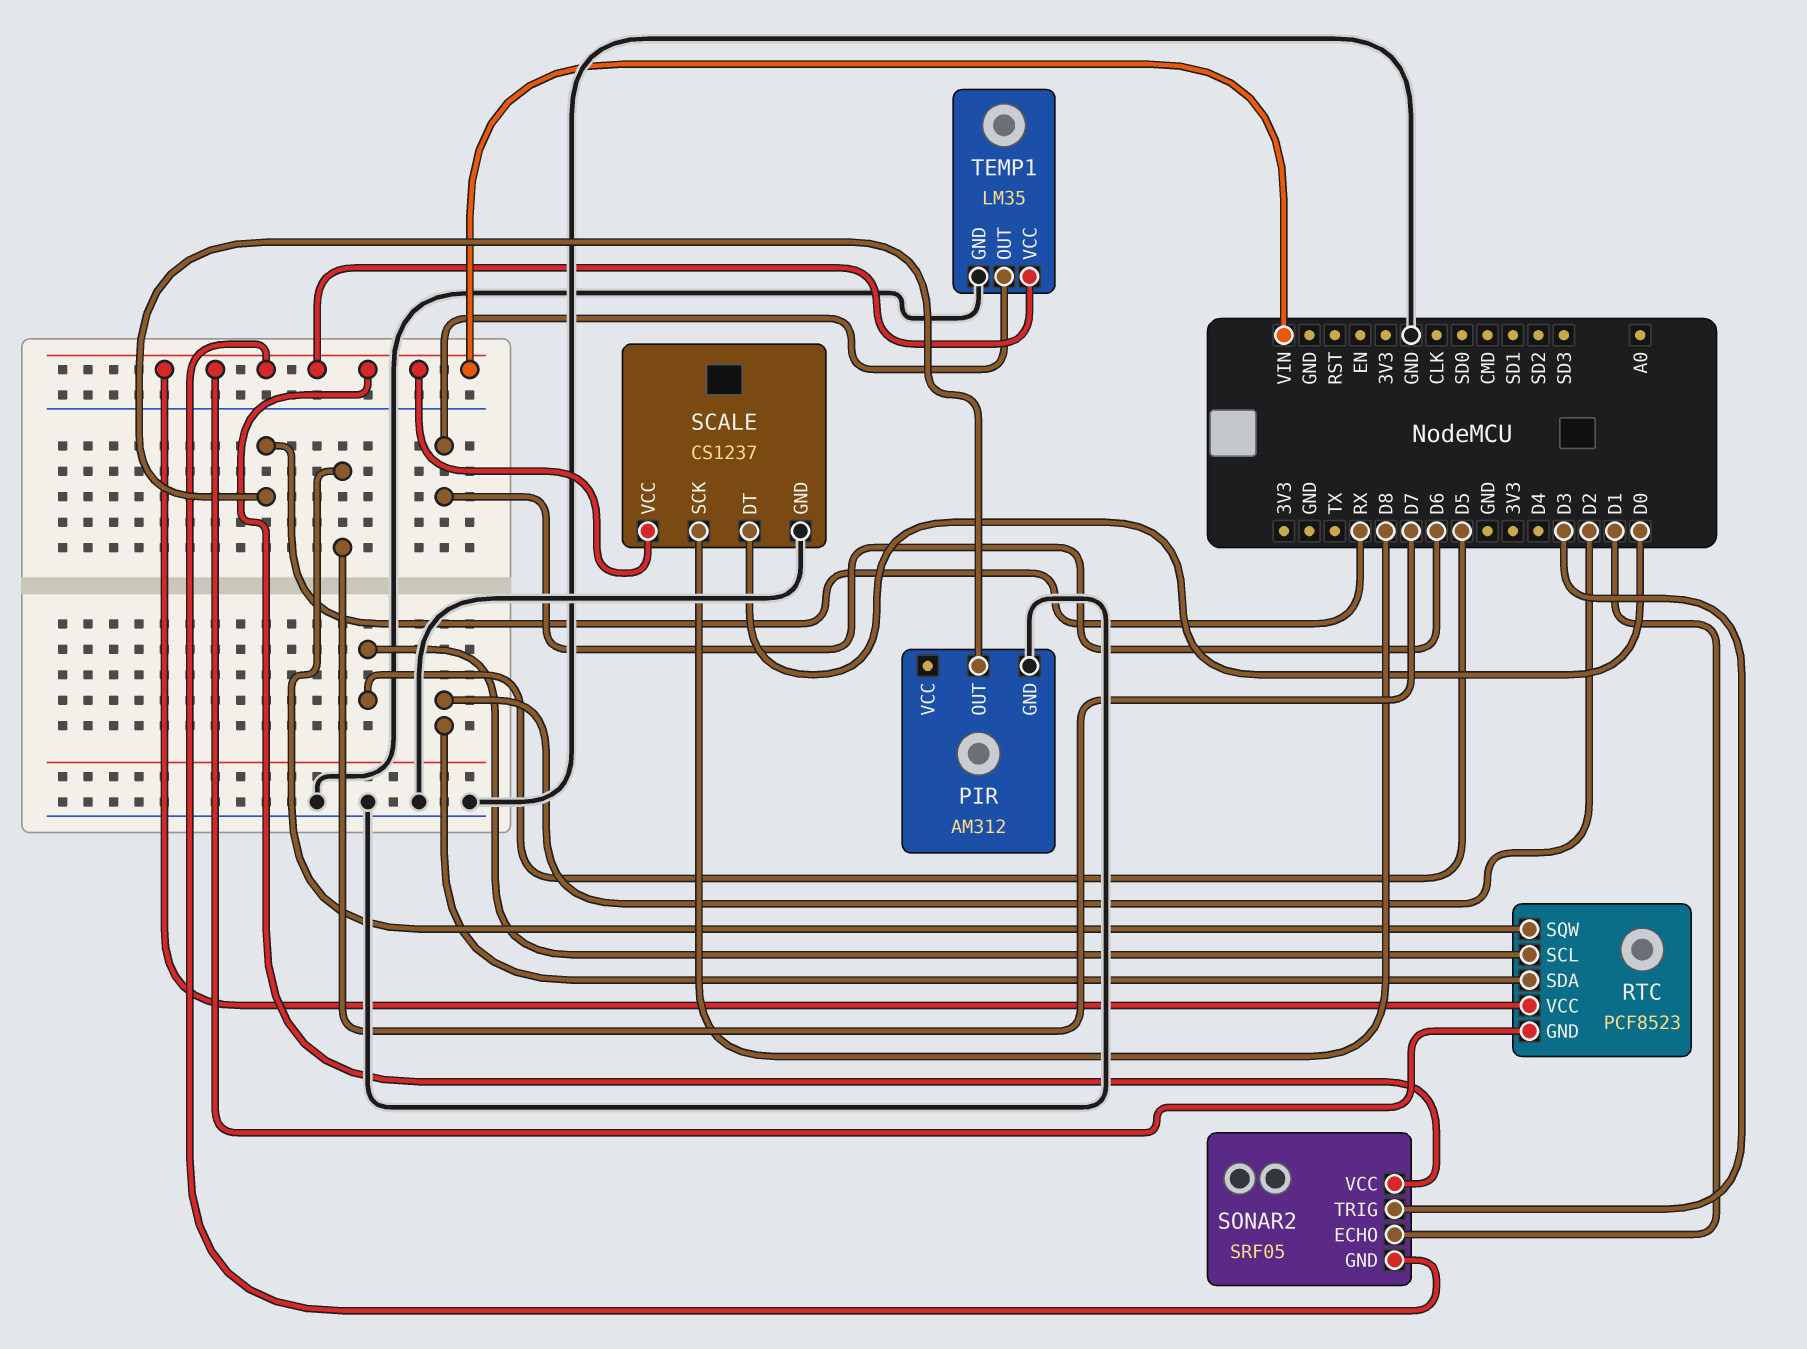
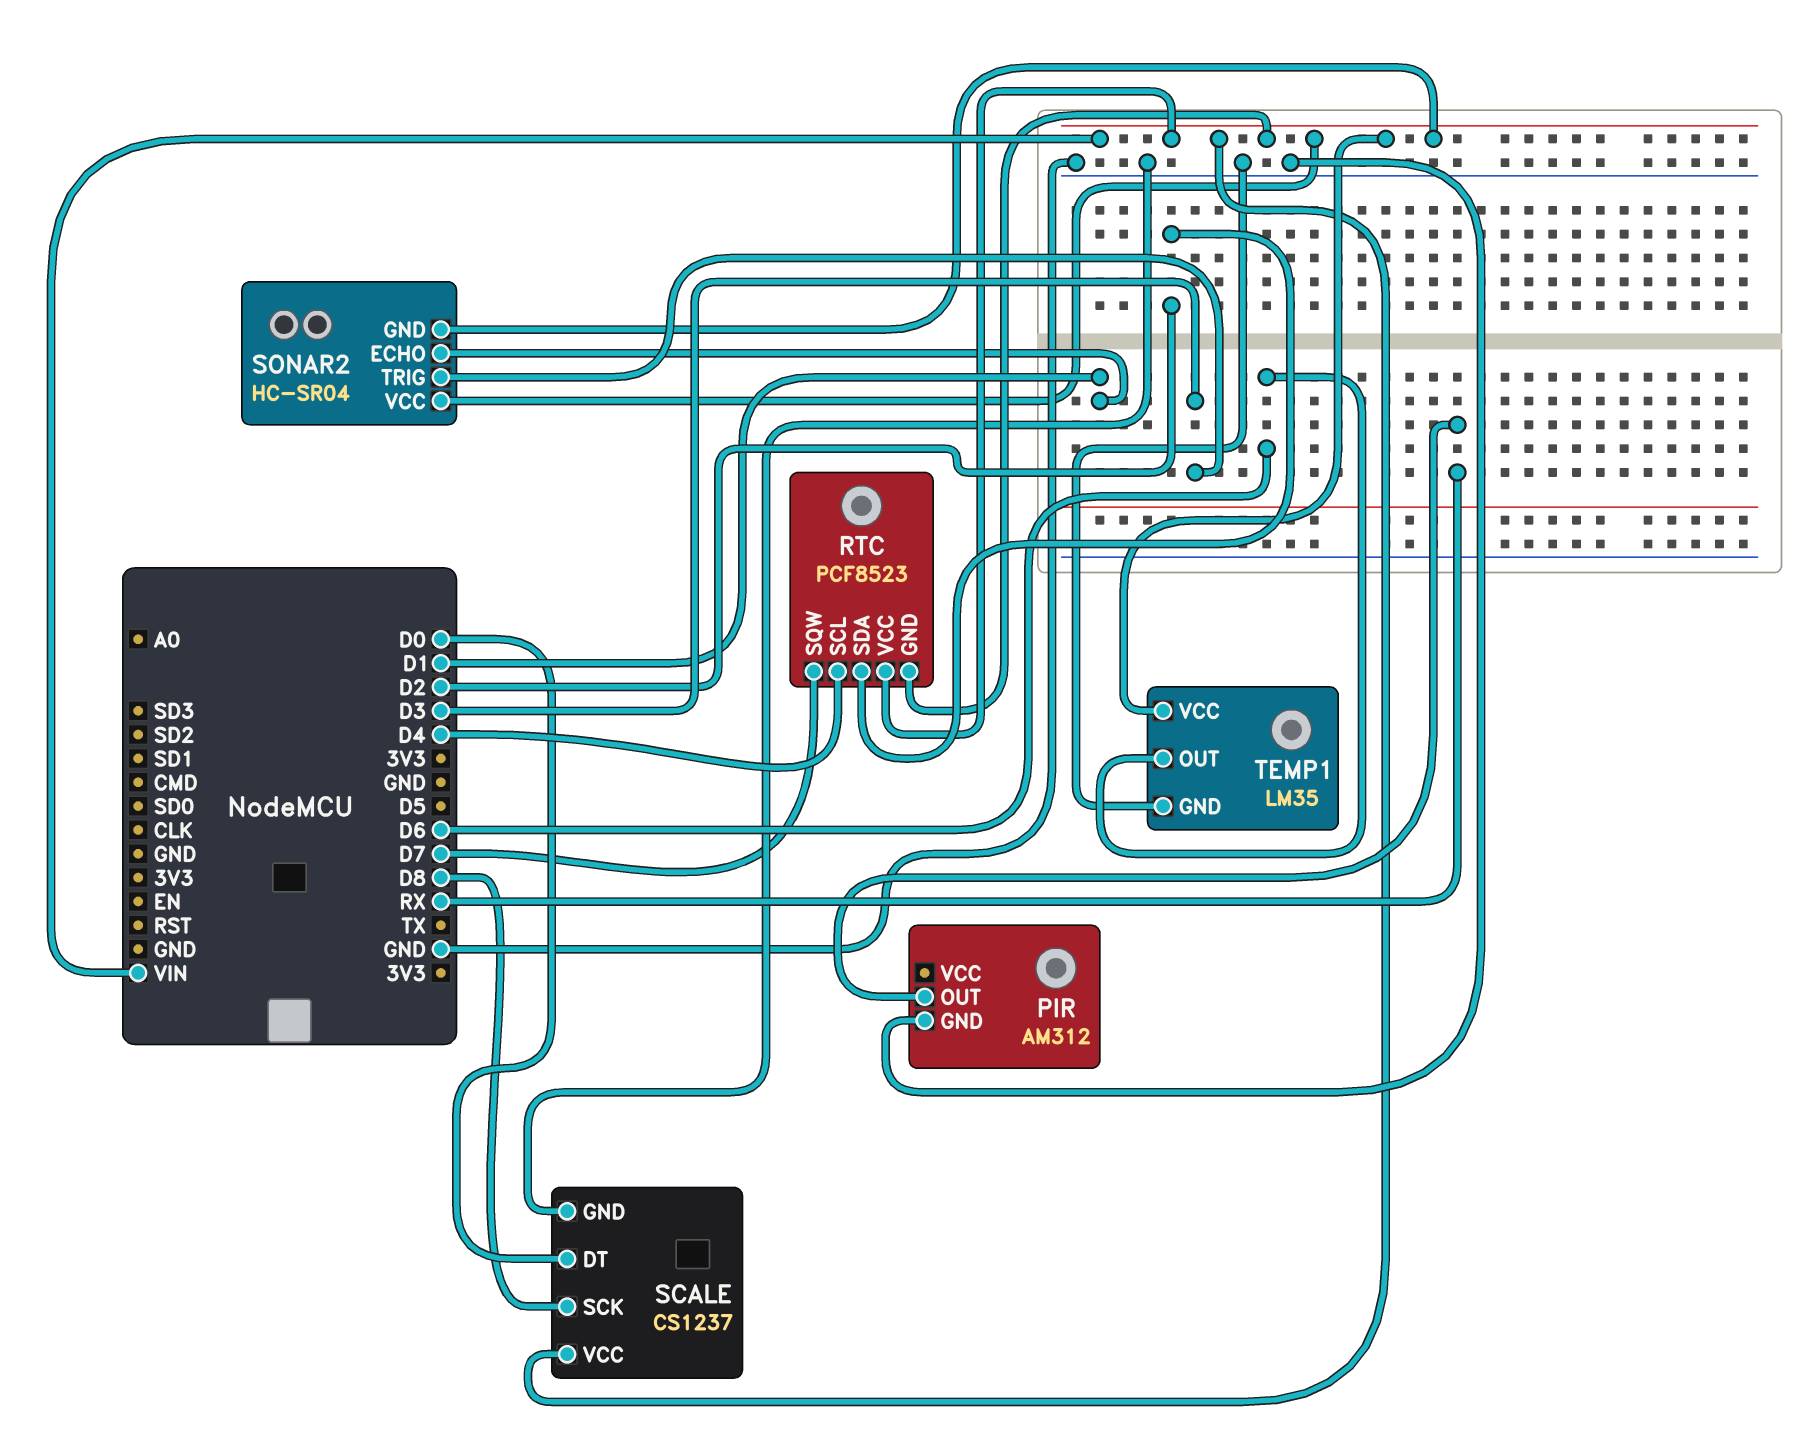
RTC pin SCL: D5 -> D4
SONAR2: SRF05 -> HC-SR04

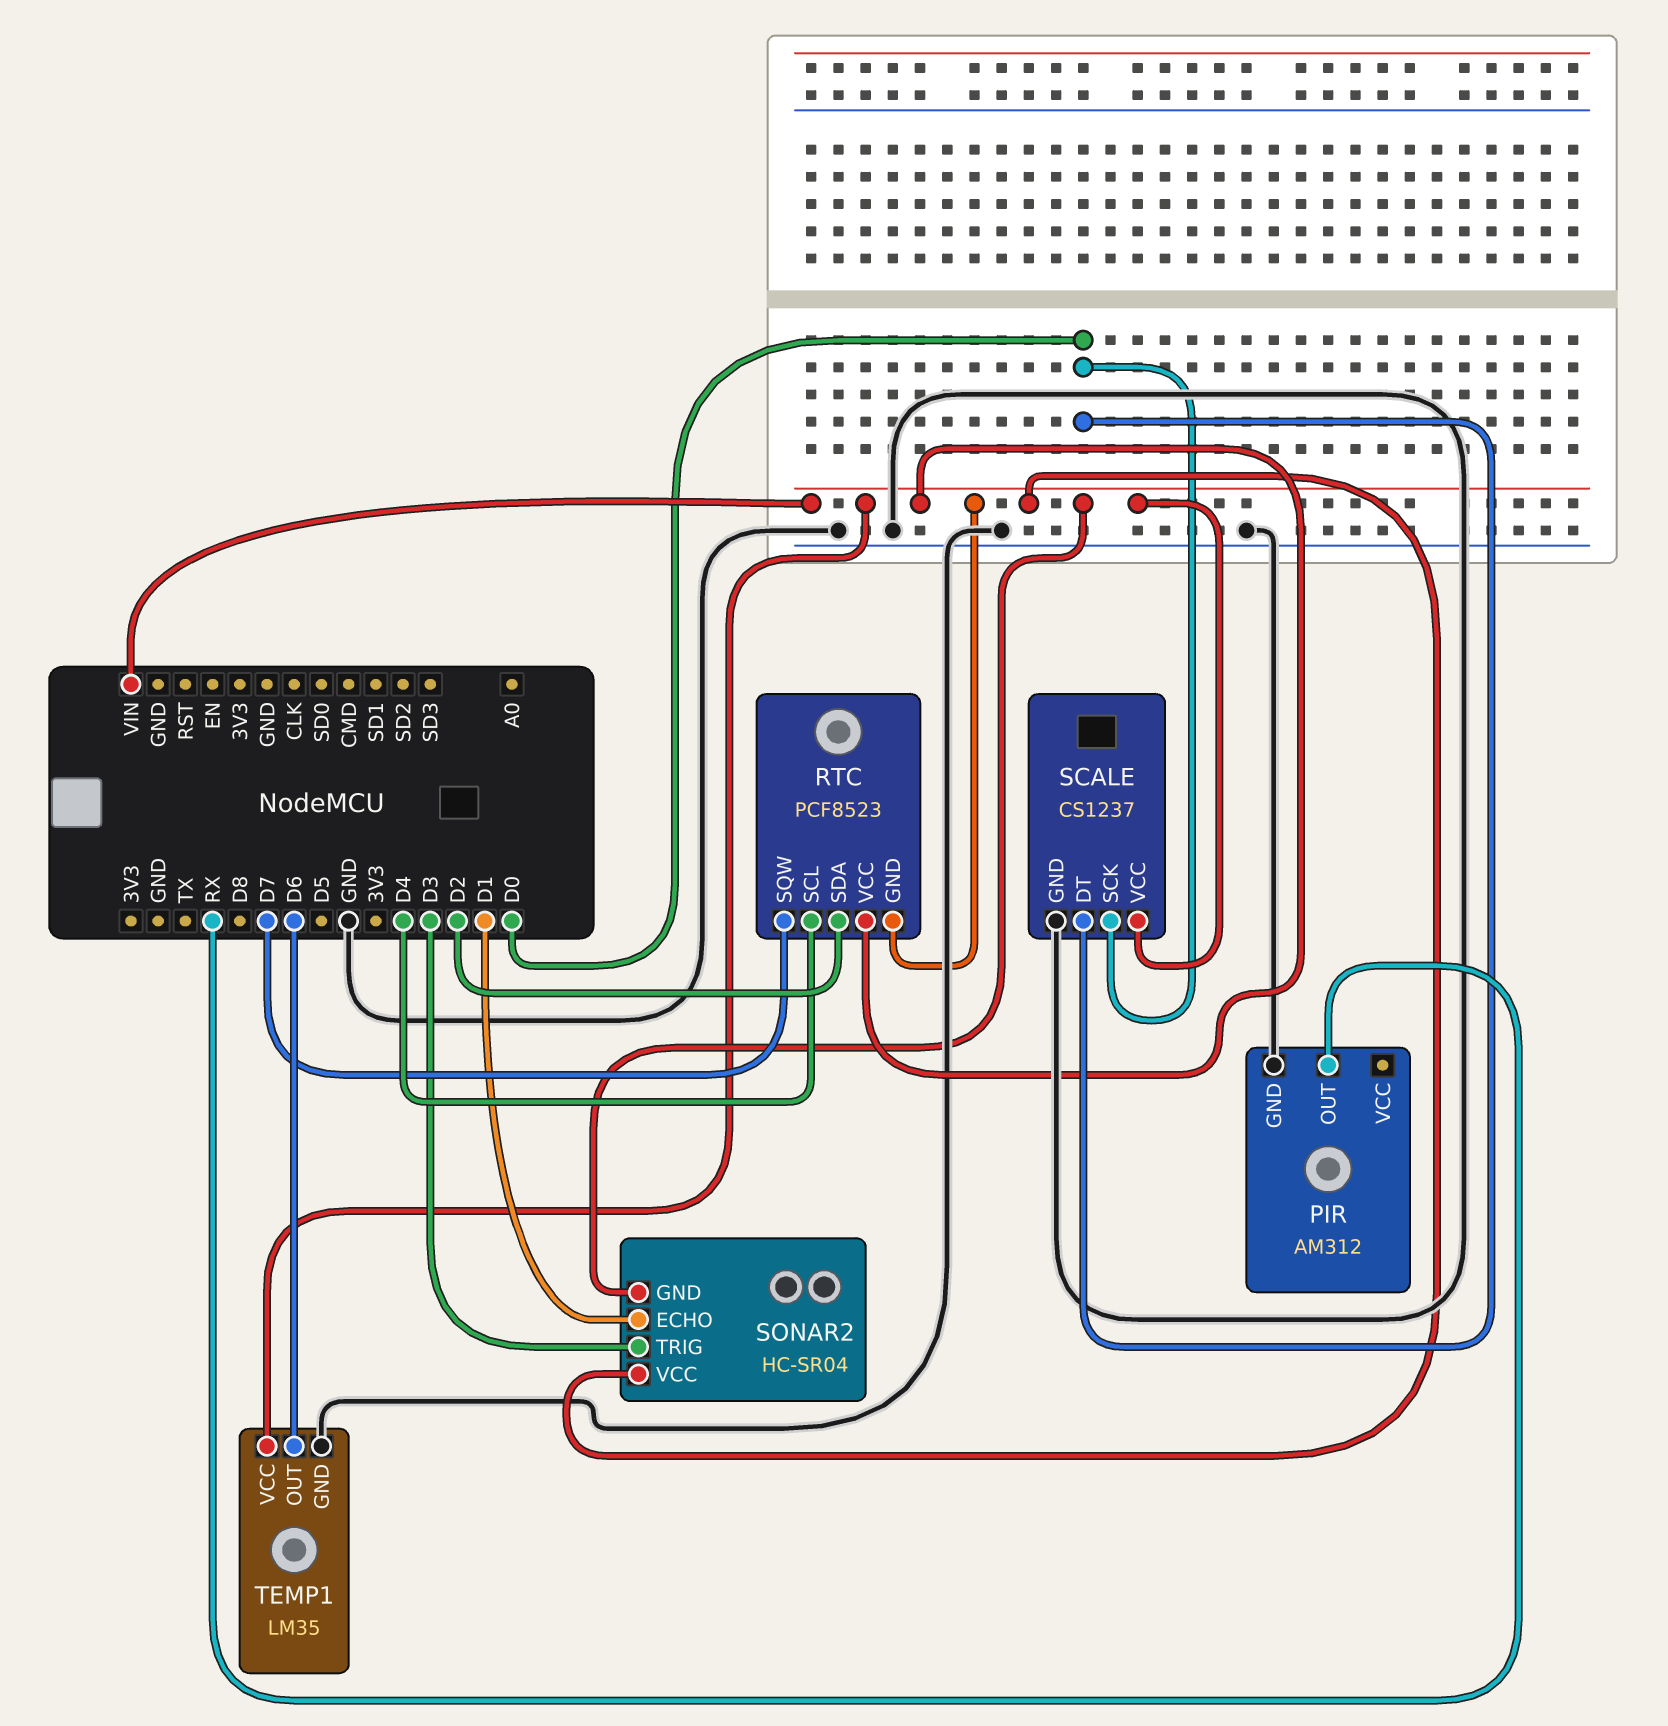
SCALE pin SCK: D8 -> D0

